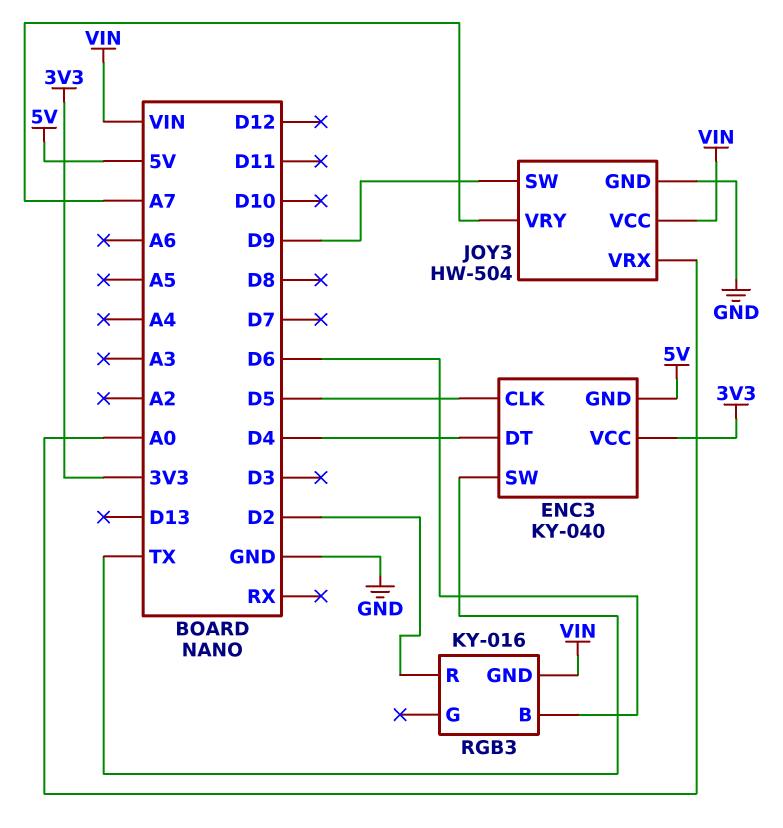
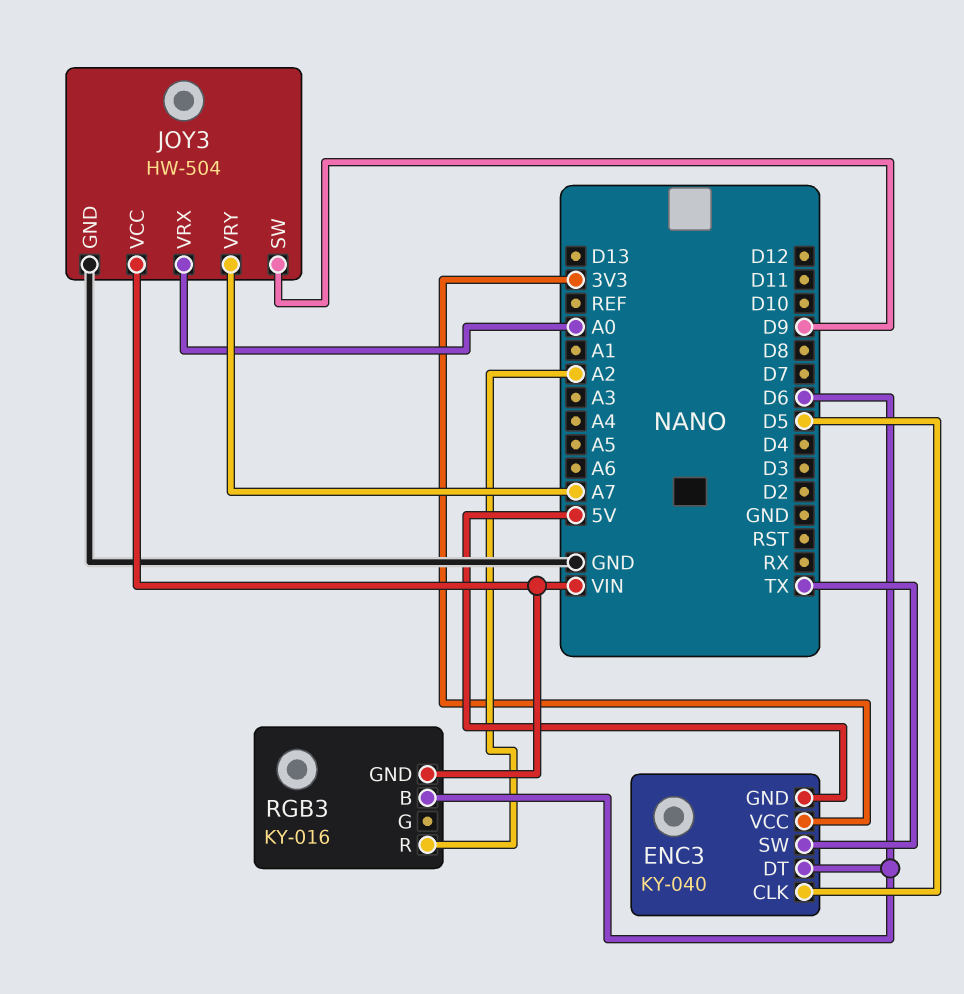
ENC3 pin DT: D4 -> D6
RGB3 pin R: D2 -> A2

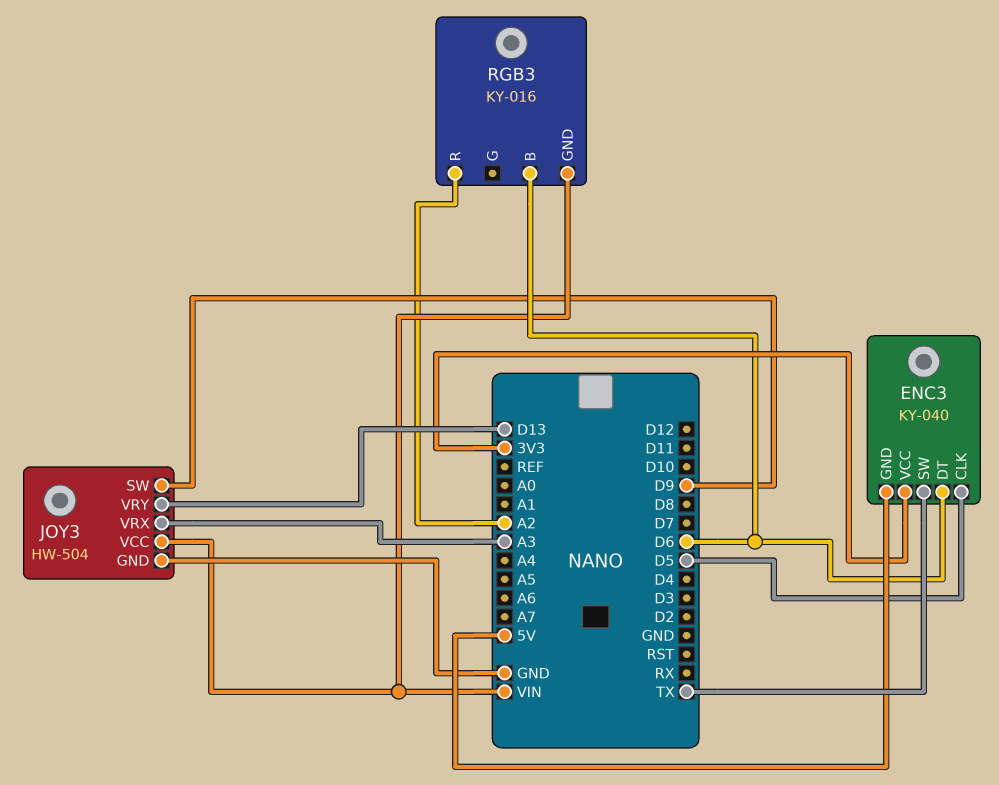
JOY3 pin VRX: A0 -> A3
JOY3 pin VRY: A7 -> D13

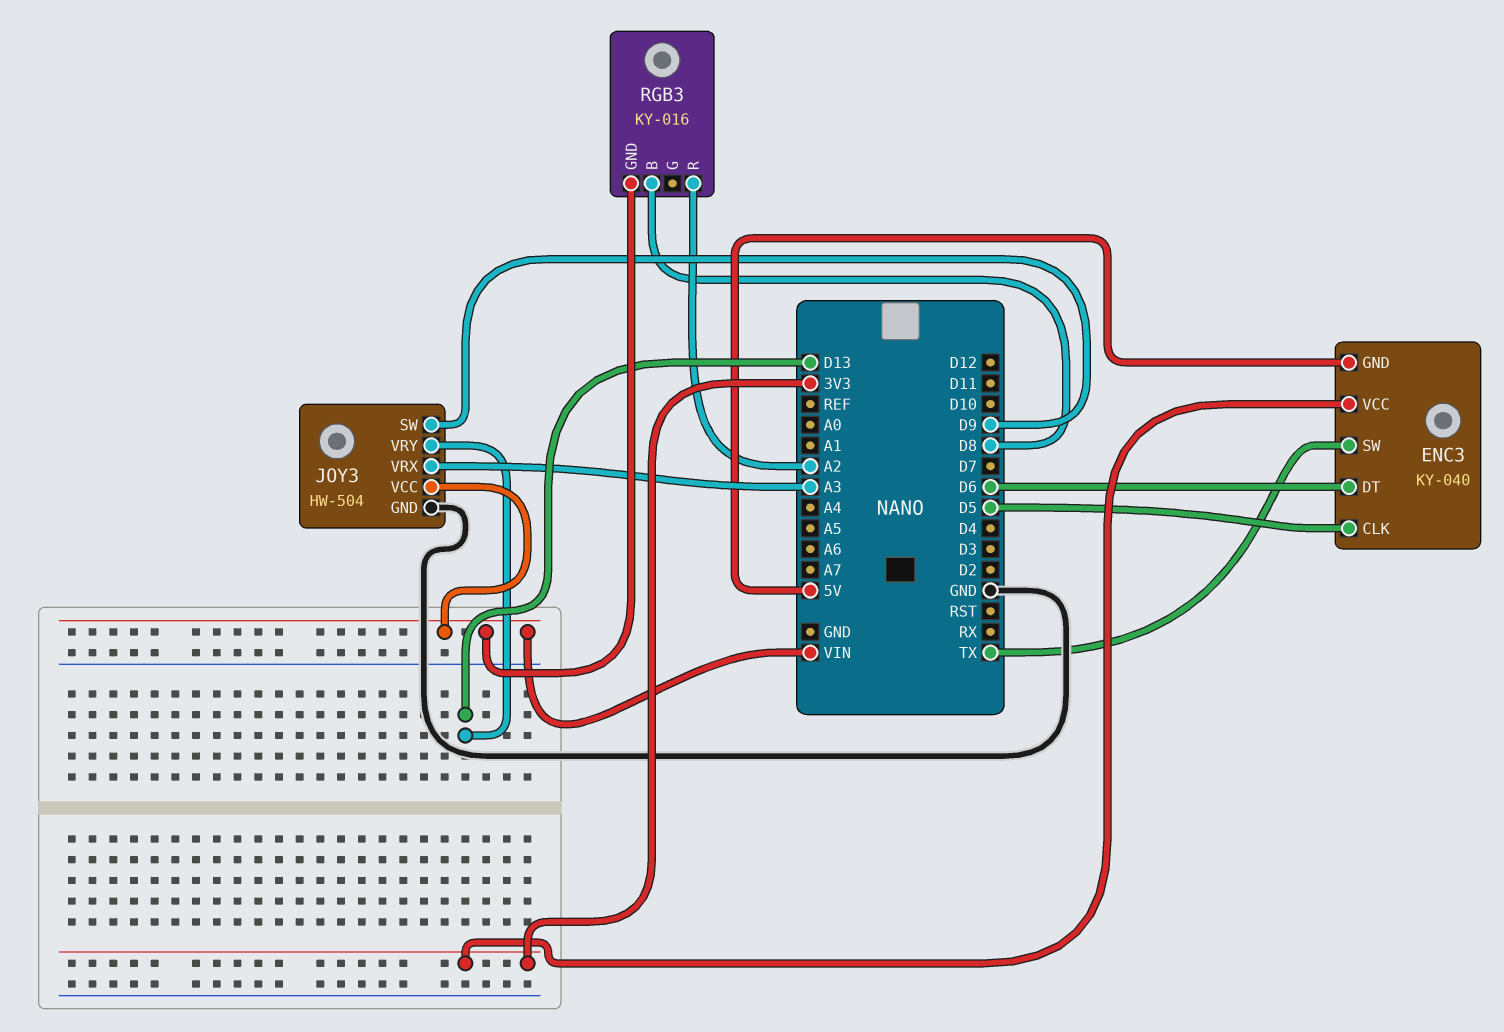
RGB3 pin B: D6 -> D8

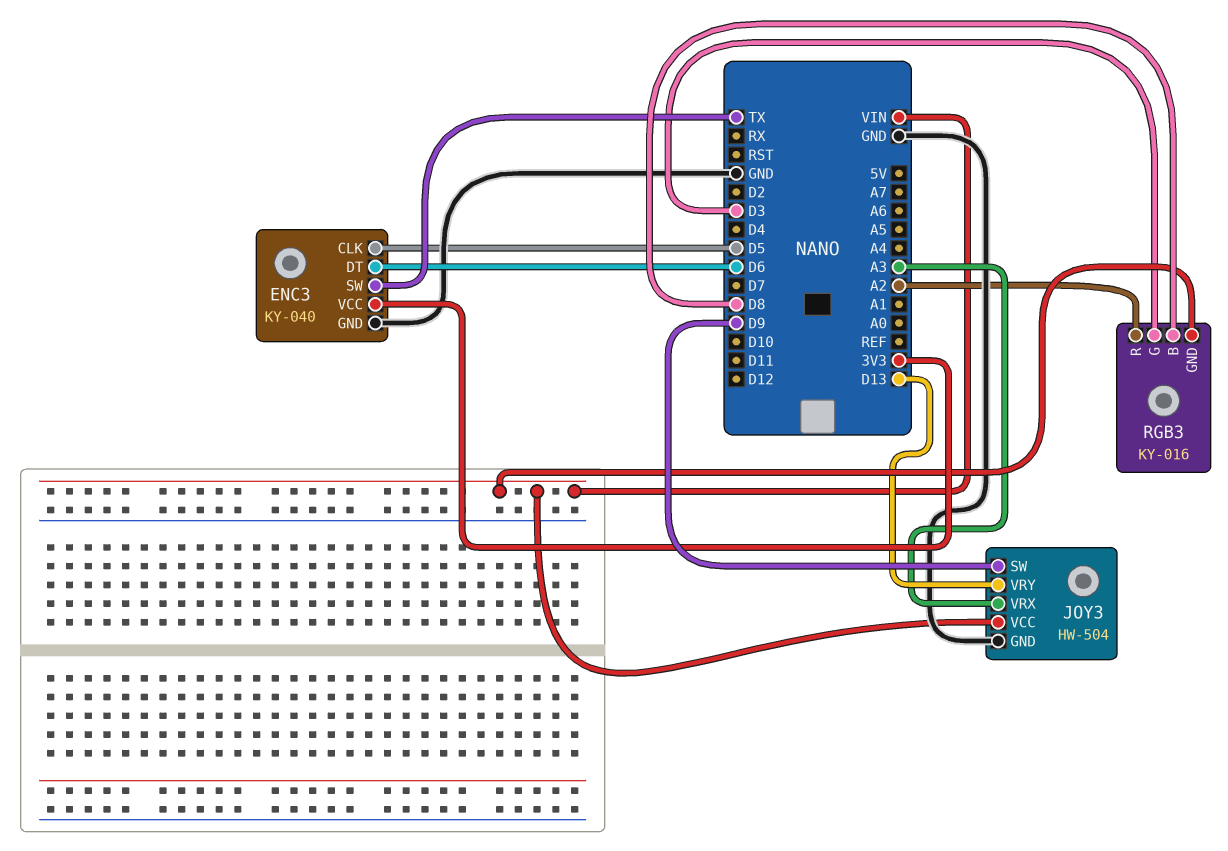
ENC3 pin GND: 5V -> GND
RGB3 pin G: none -> D3

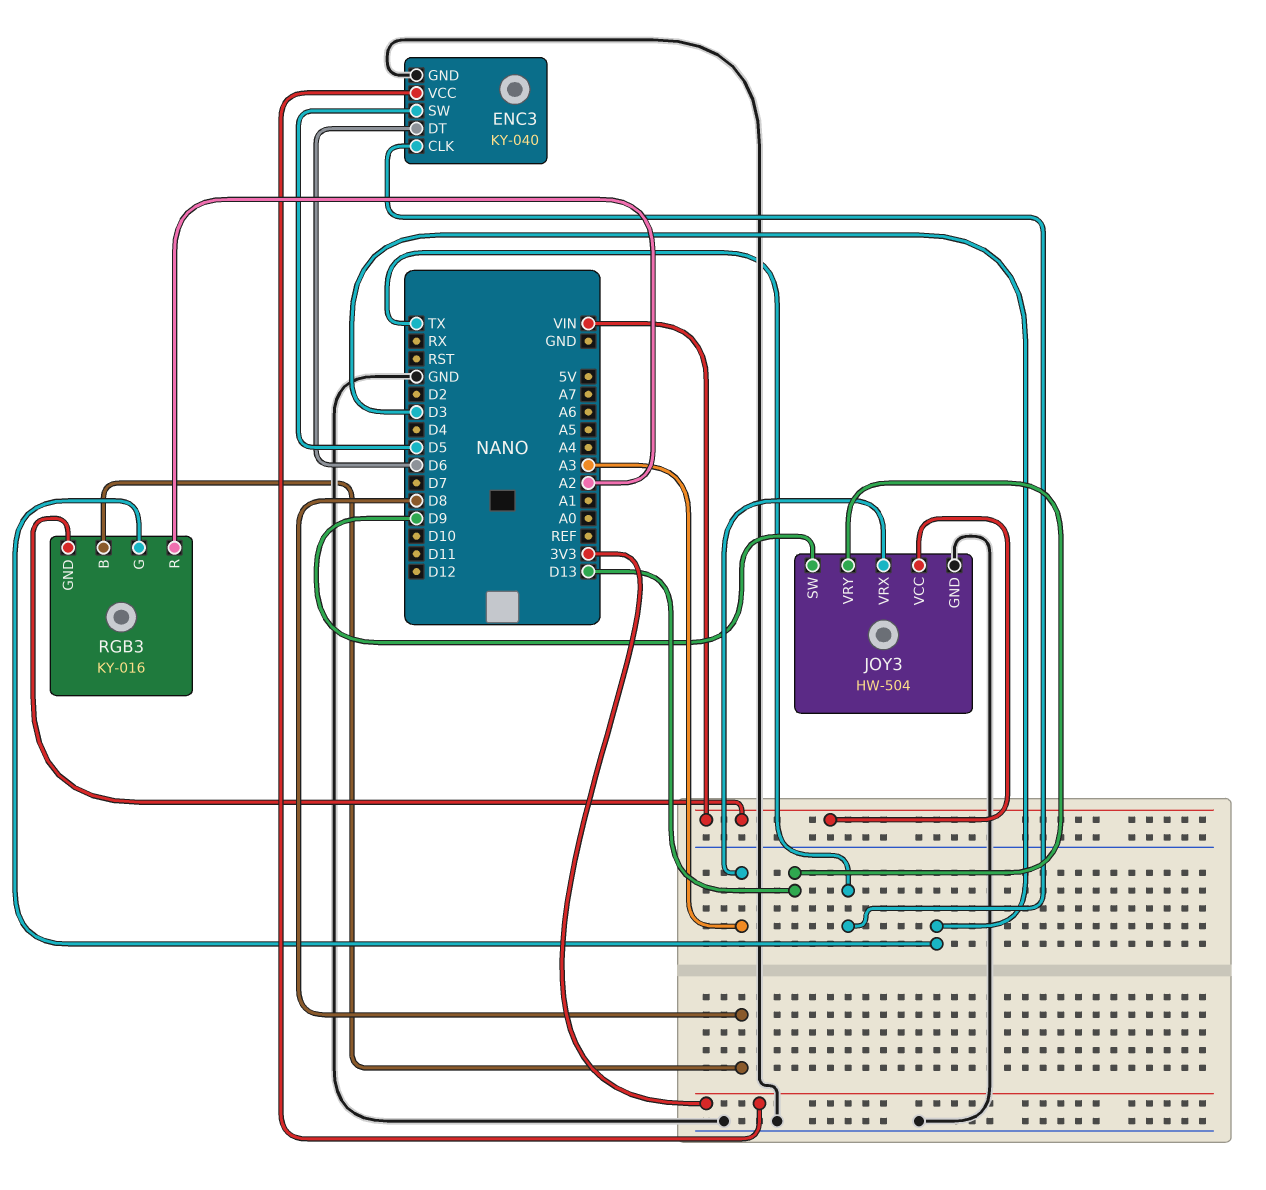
ENC3 pin CLK: D5 -> TX
ENC3 pin SW: TX -> D5

